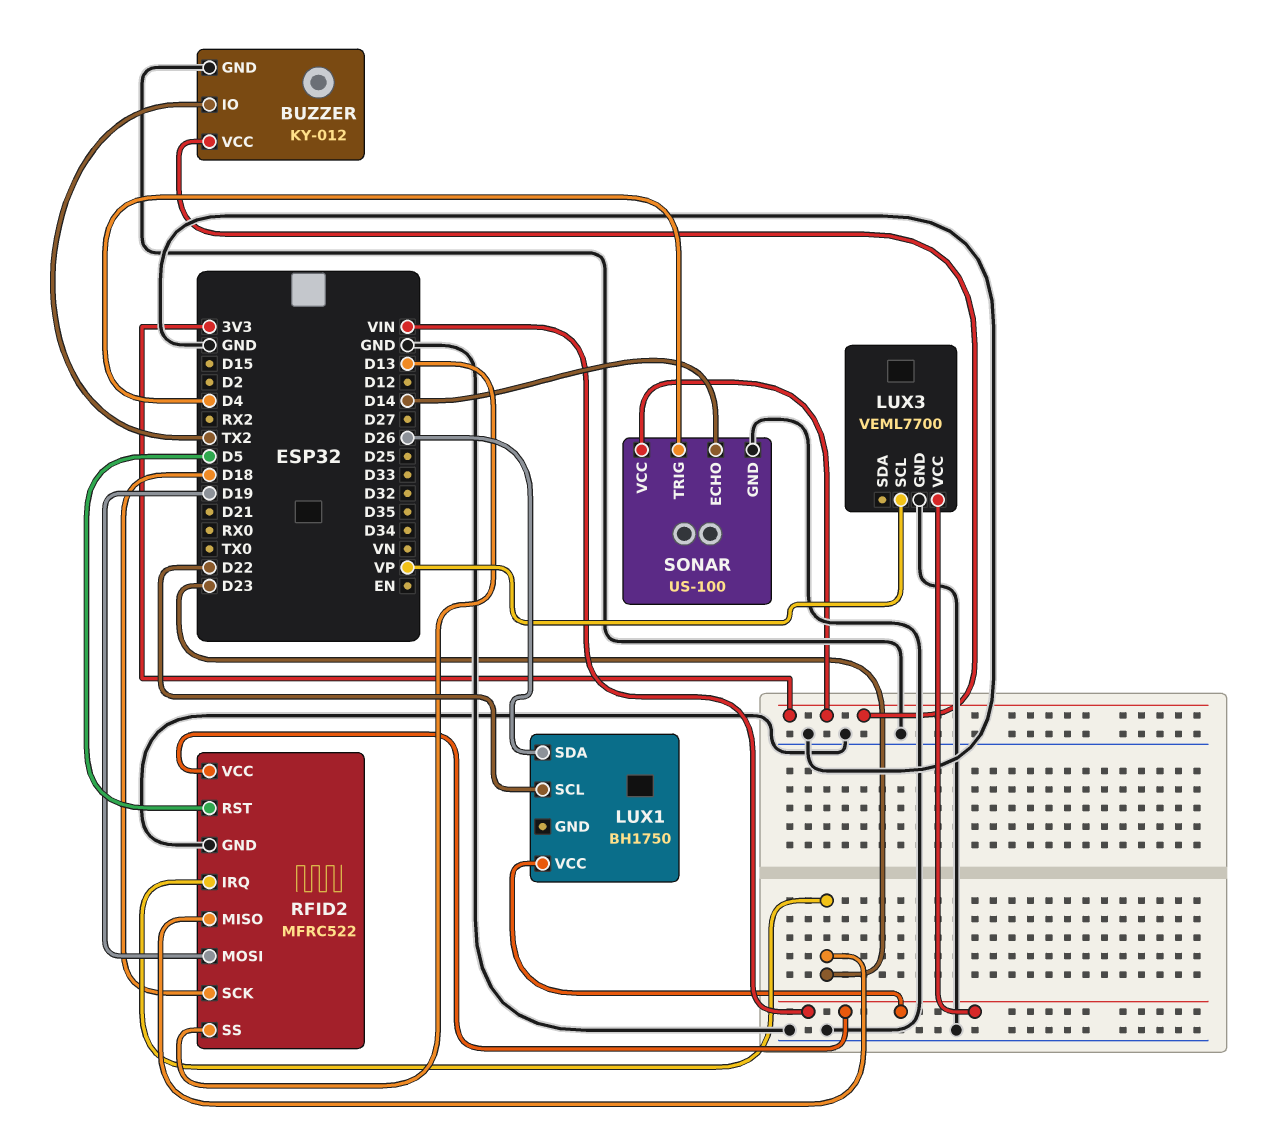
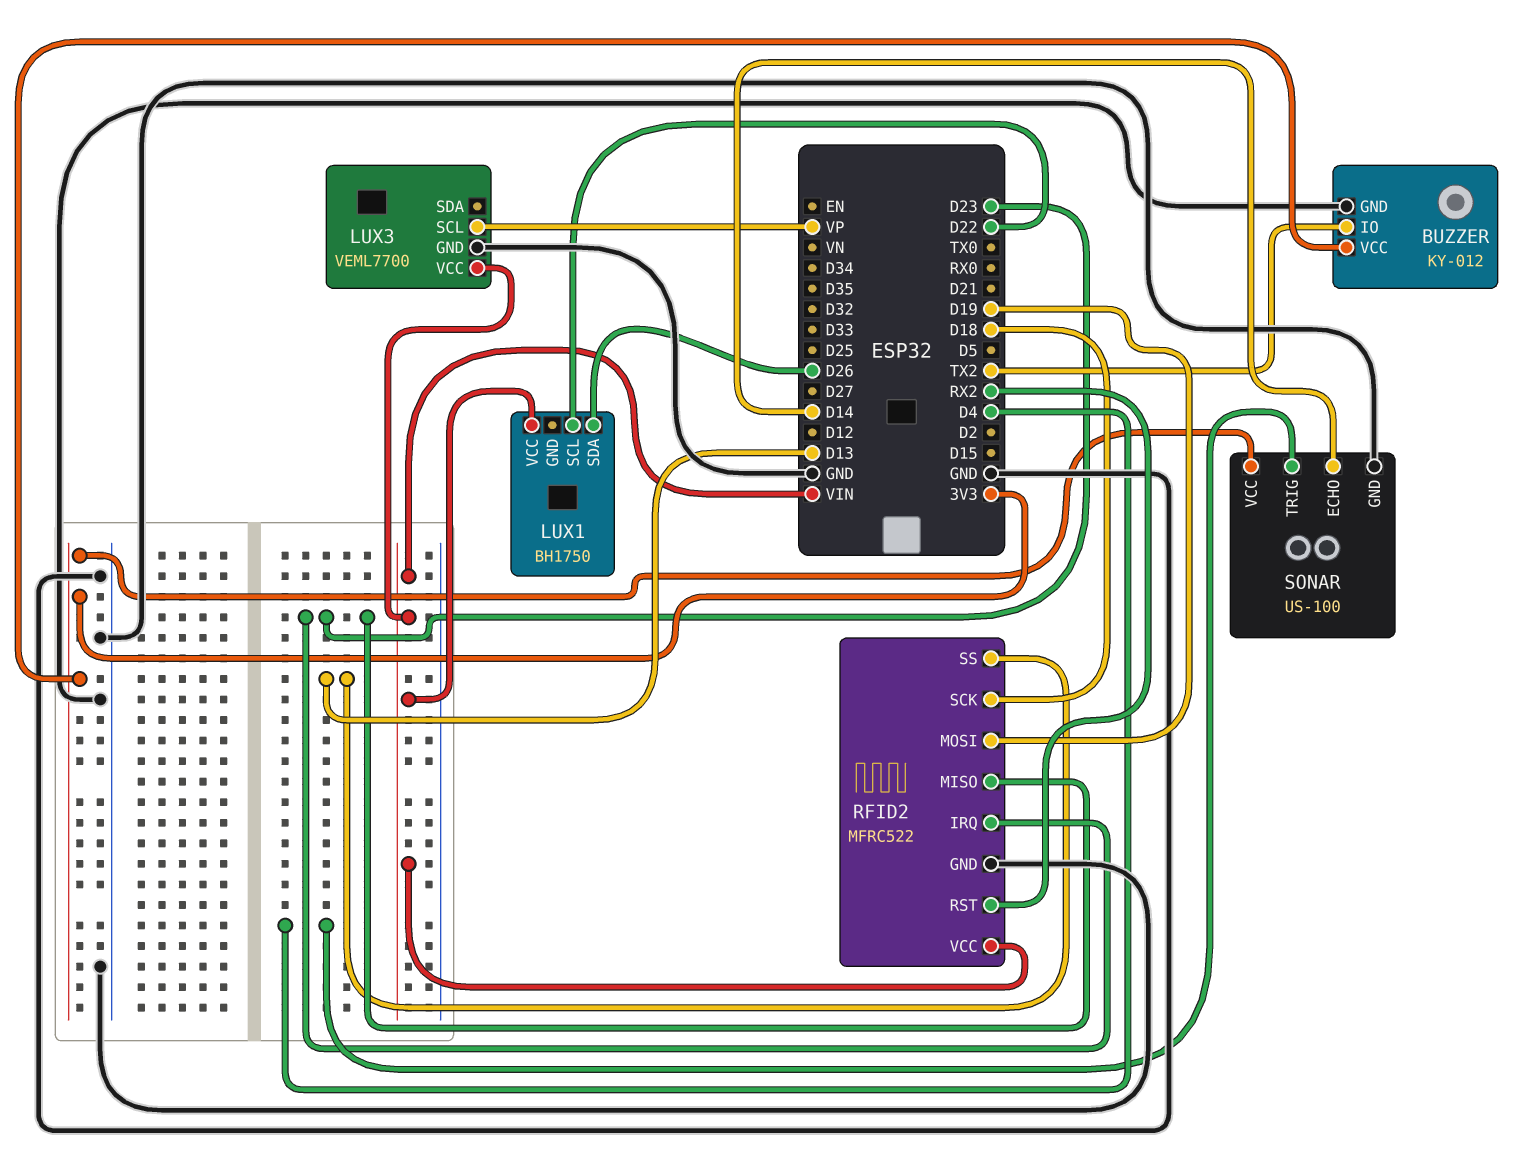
RFID2 pin RST: D5 -> RX2

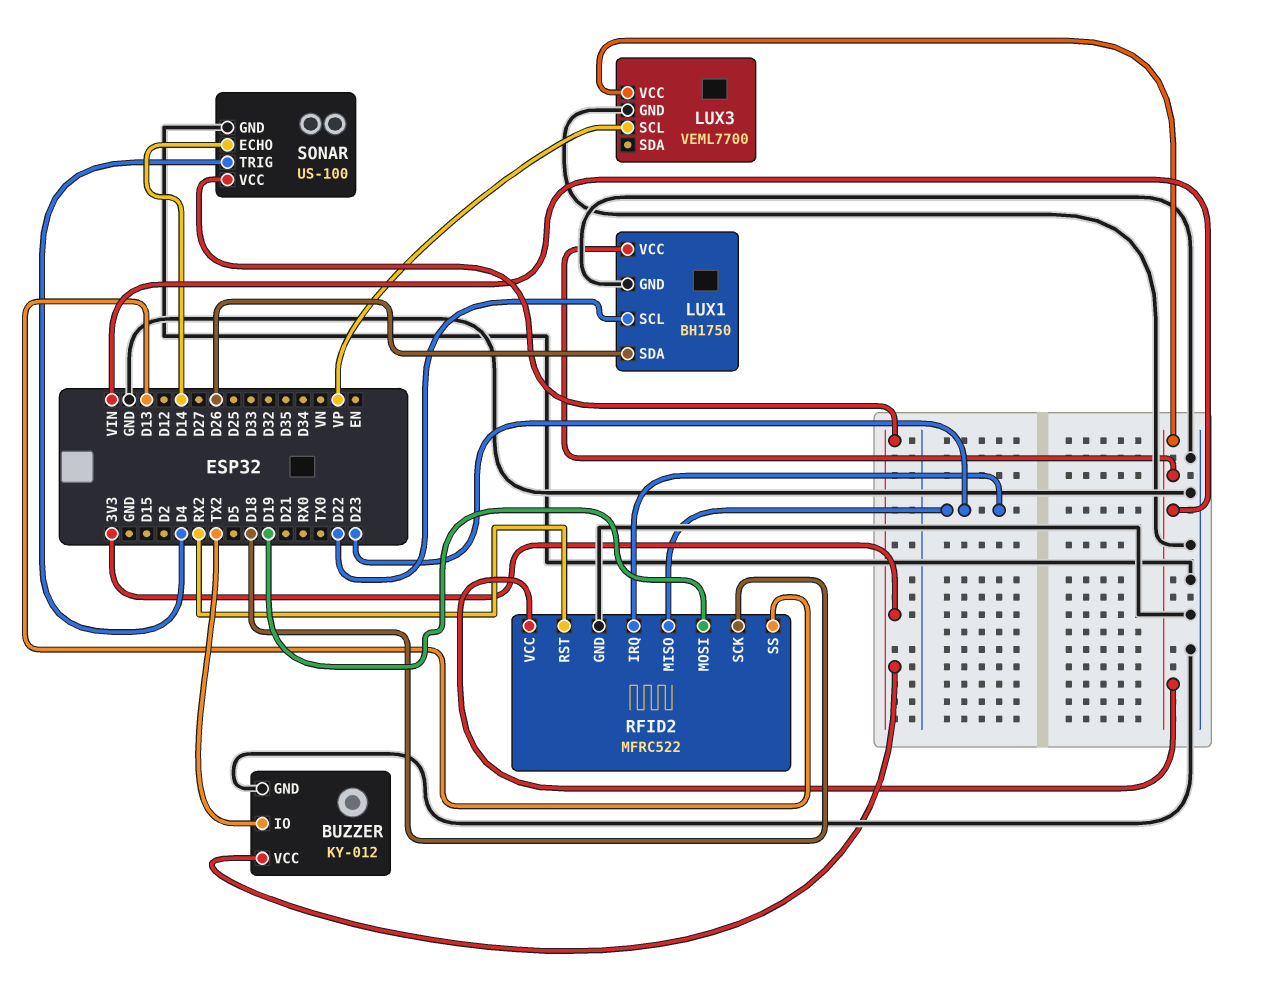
LUX1 pin GND: none -> GND

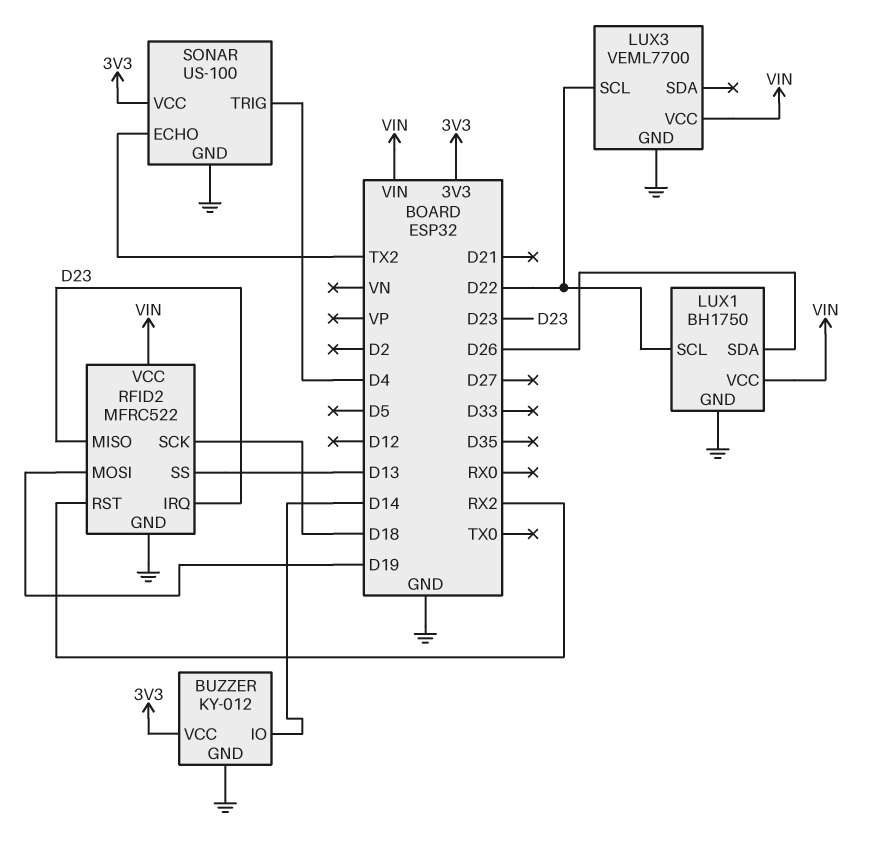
BUZZER pin IO: TX2 -> D14
LUX3 pin SCL: VP -> D22
SONAR pin ECHO: D14 -> TX2

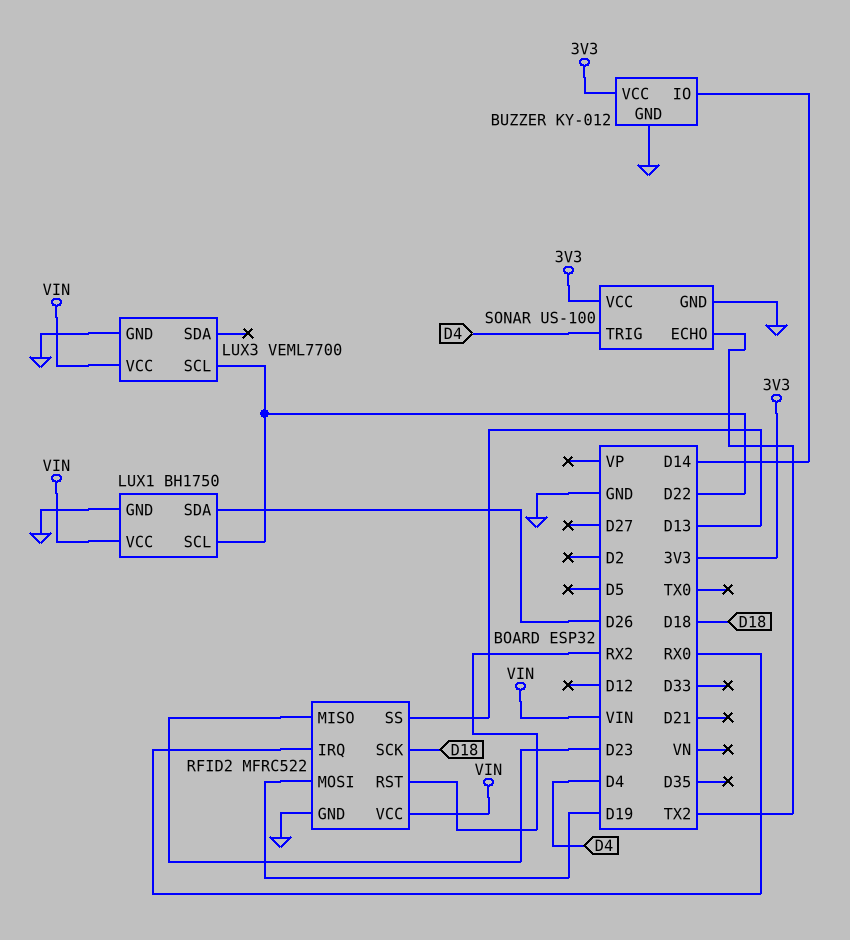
RFID2 pin IRQ: D23 -> RX0

